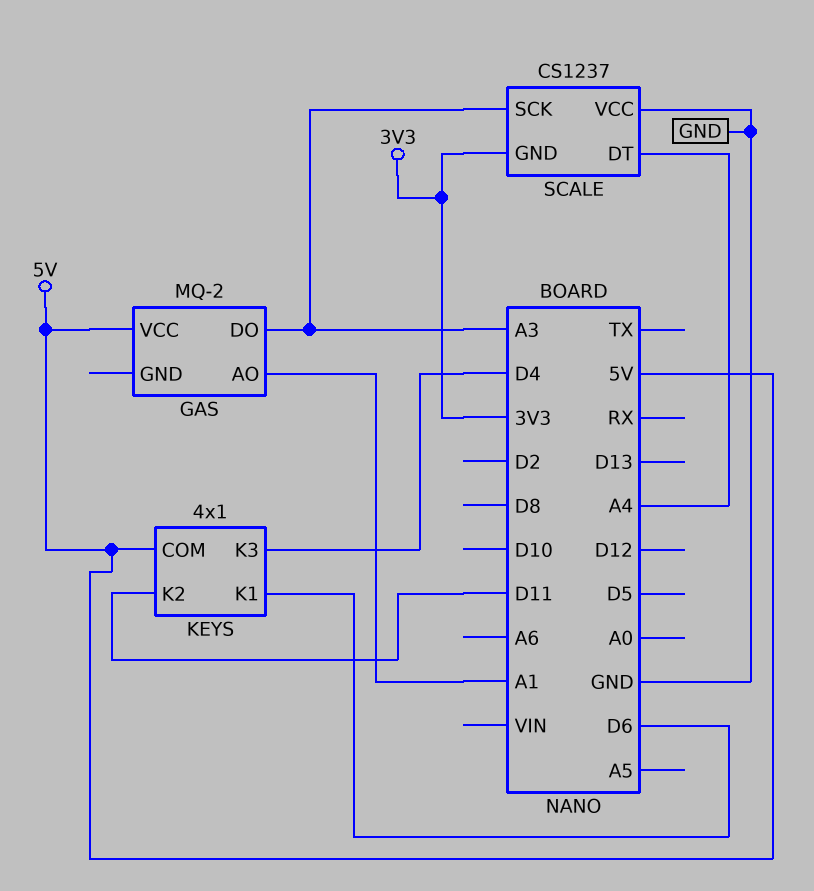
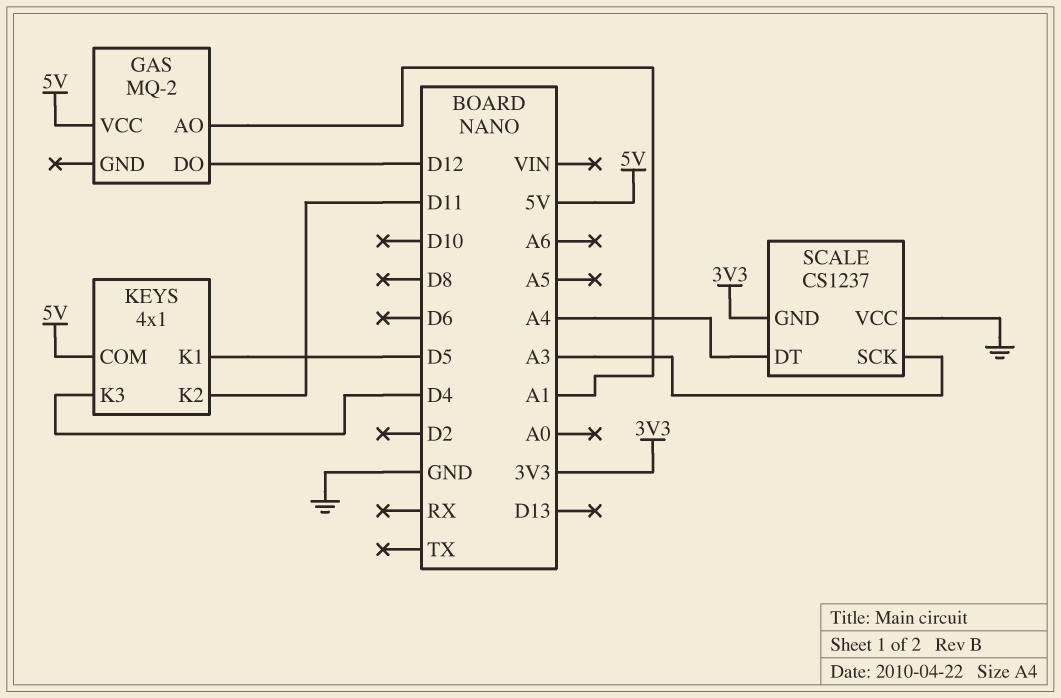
GAS pin DO: A3 -> D12
KEYS pin K1: D6 -> D5

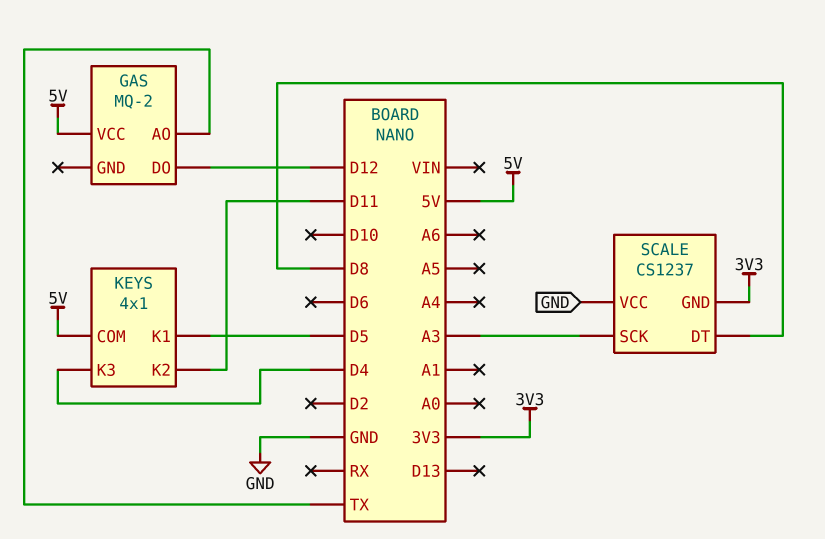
GAS pin AO: A1 -> TX
SCALE pin DT: A4 -> D8

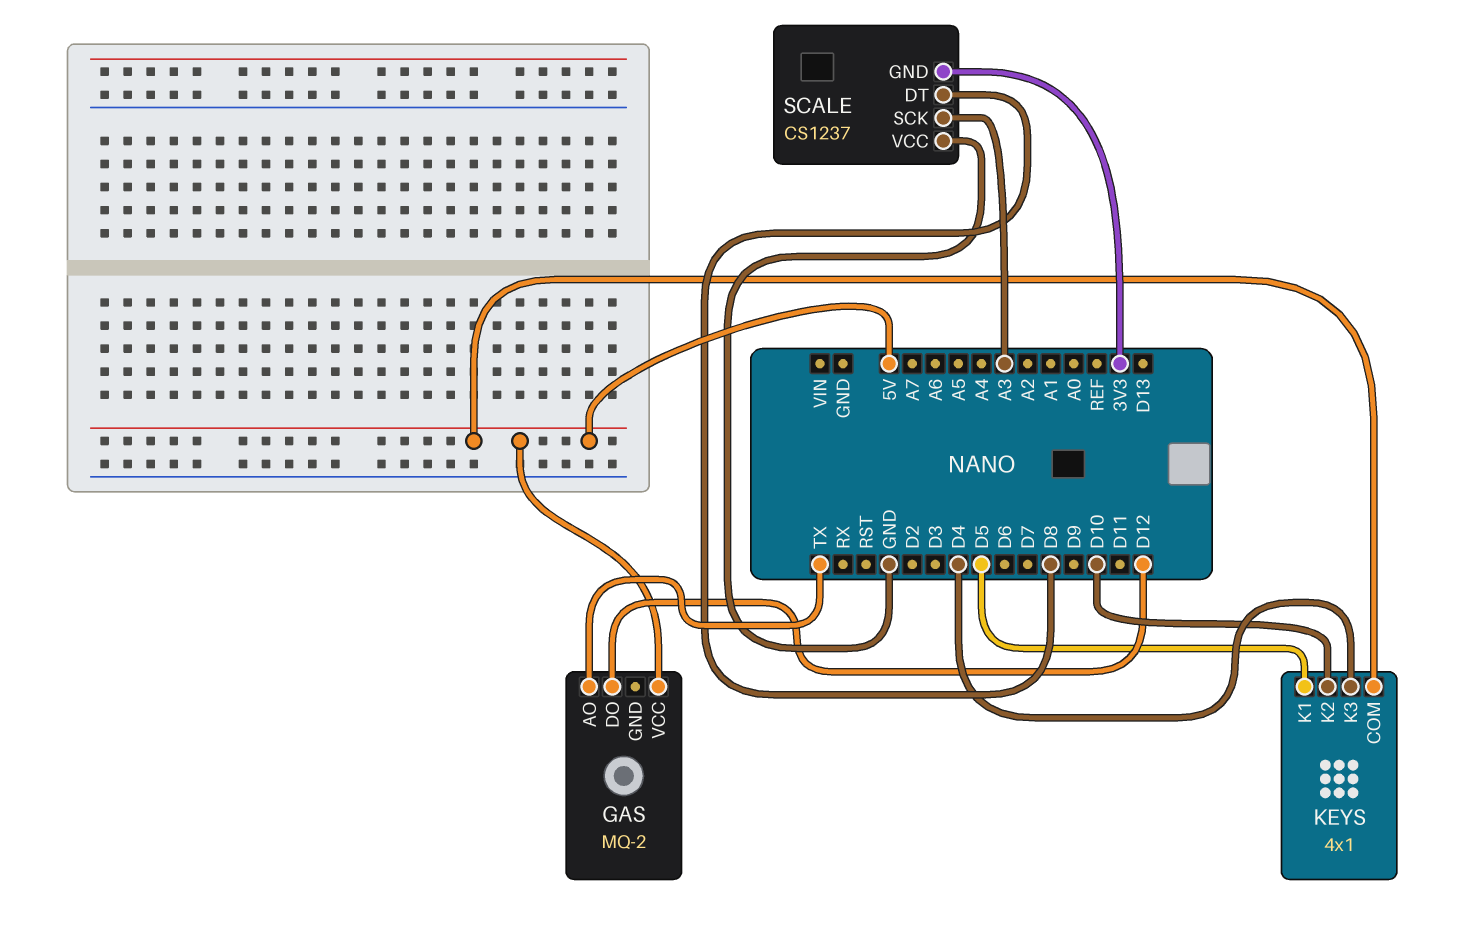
KEYS pin K2: D11 -> D10

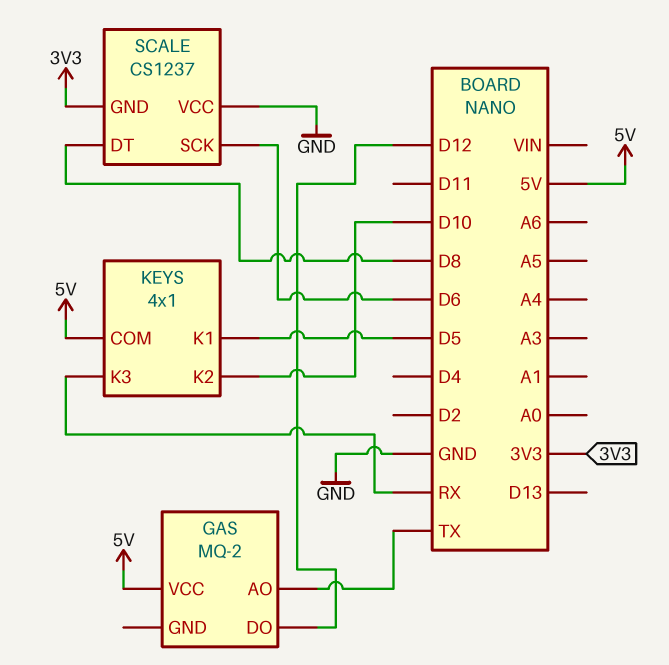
KEYS pin K3: D4 -> RX
SCALE pin SCK: A3 -> D6

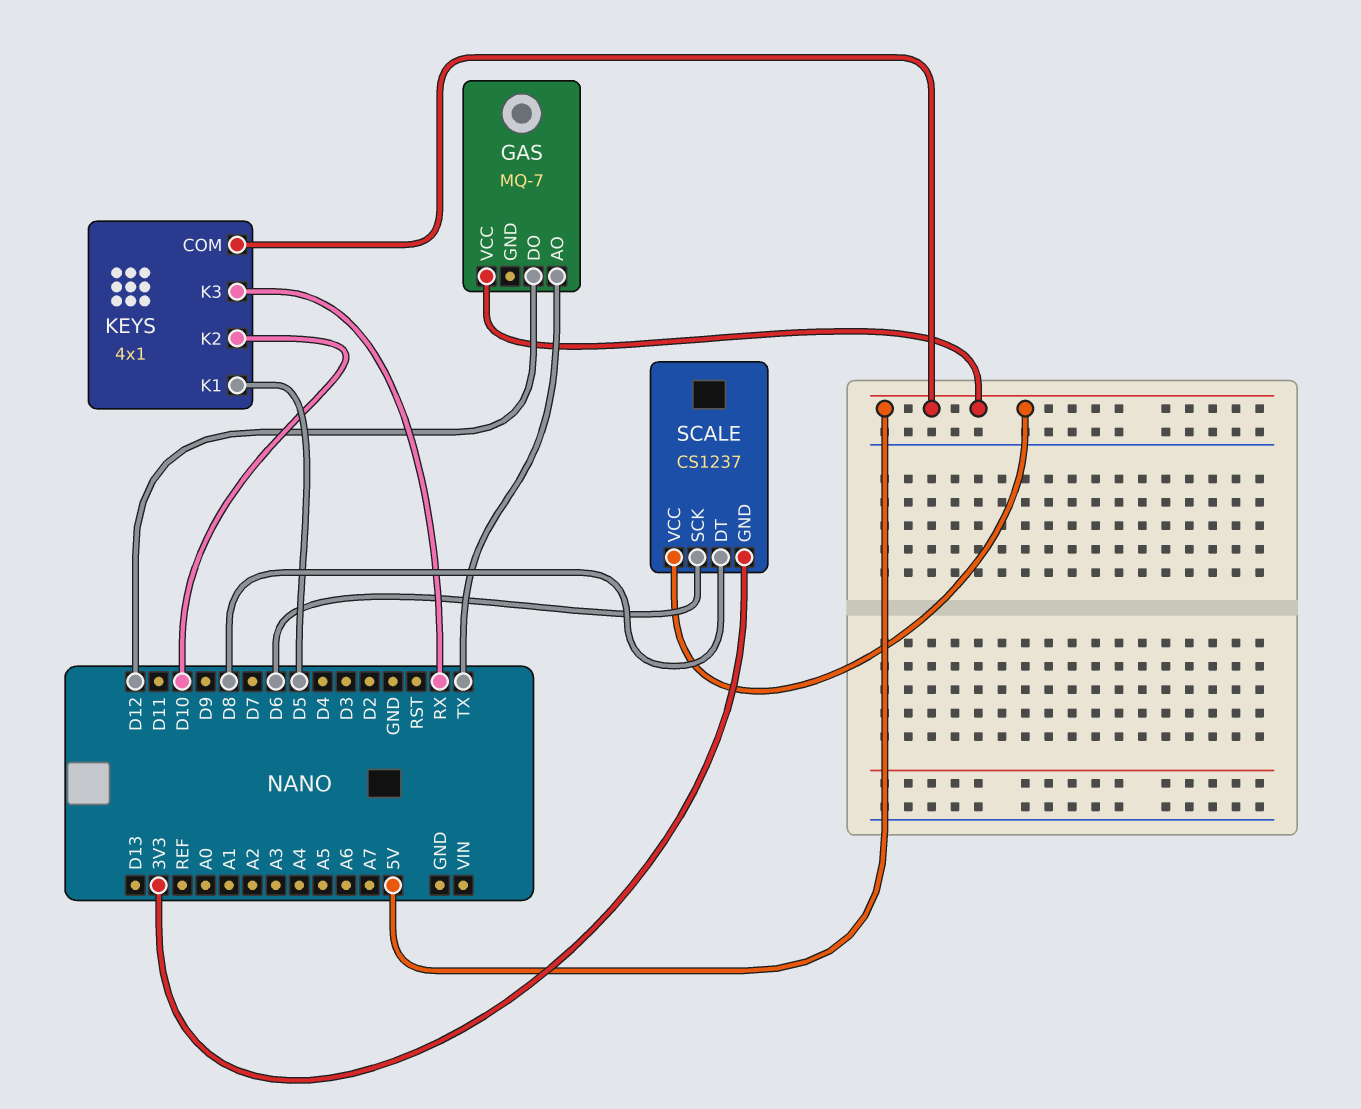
GAS: MQ-2 -> MQ-7
SCALE pin VCC: GND -> 5V

